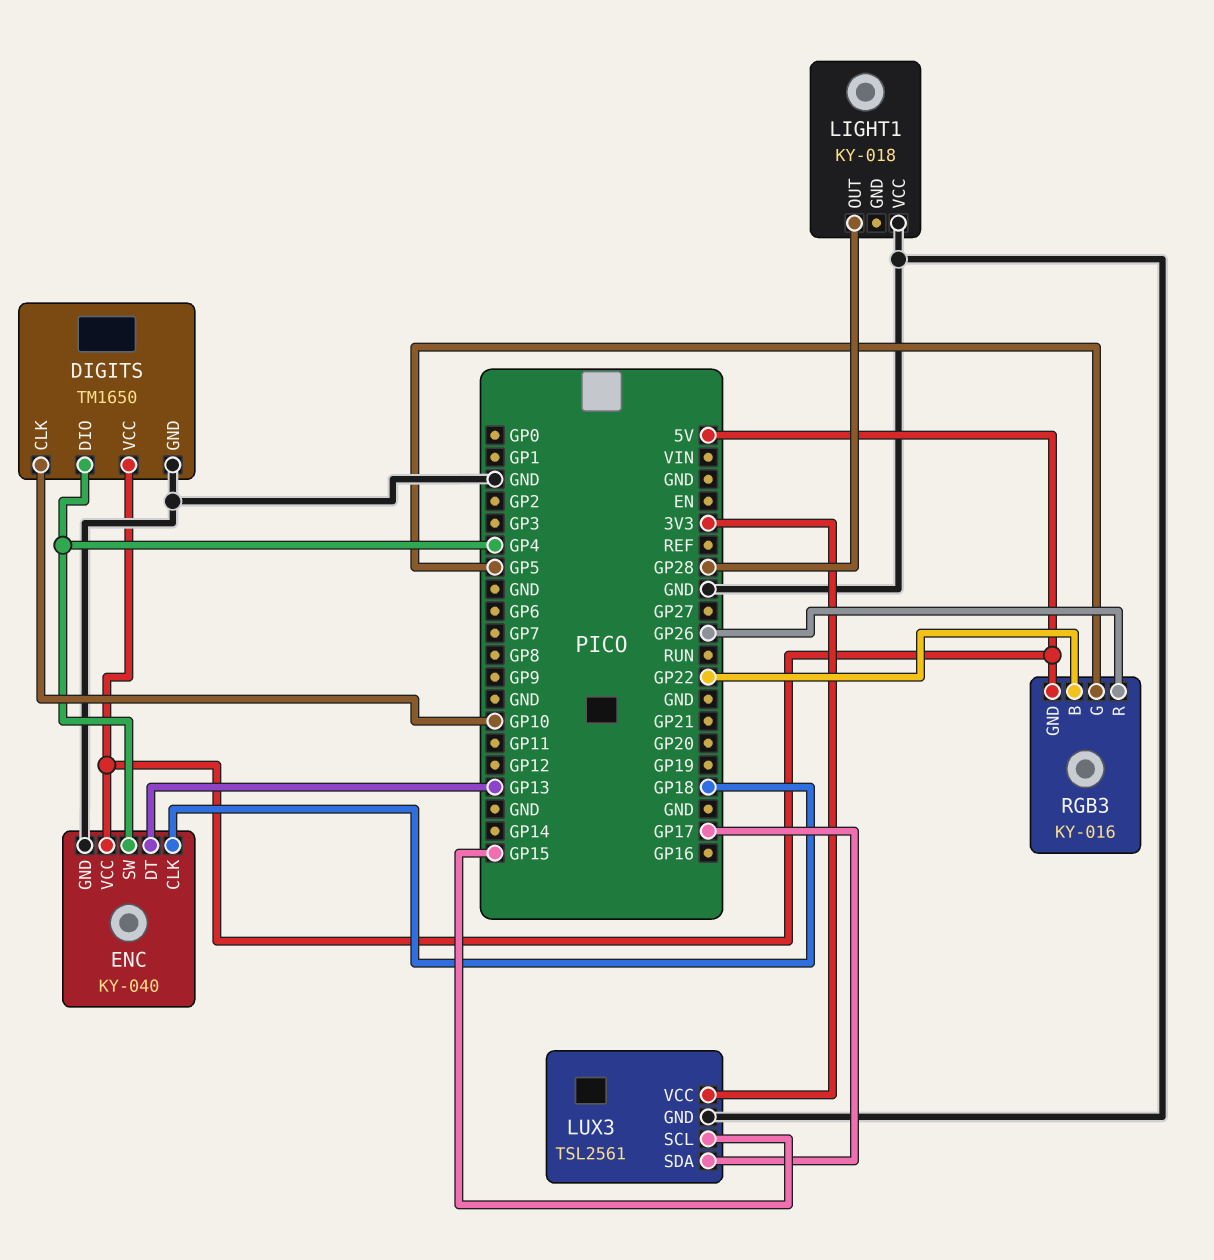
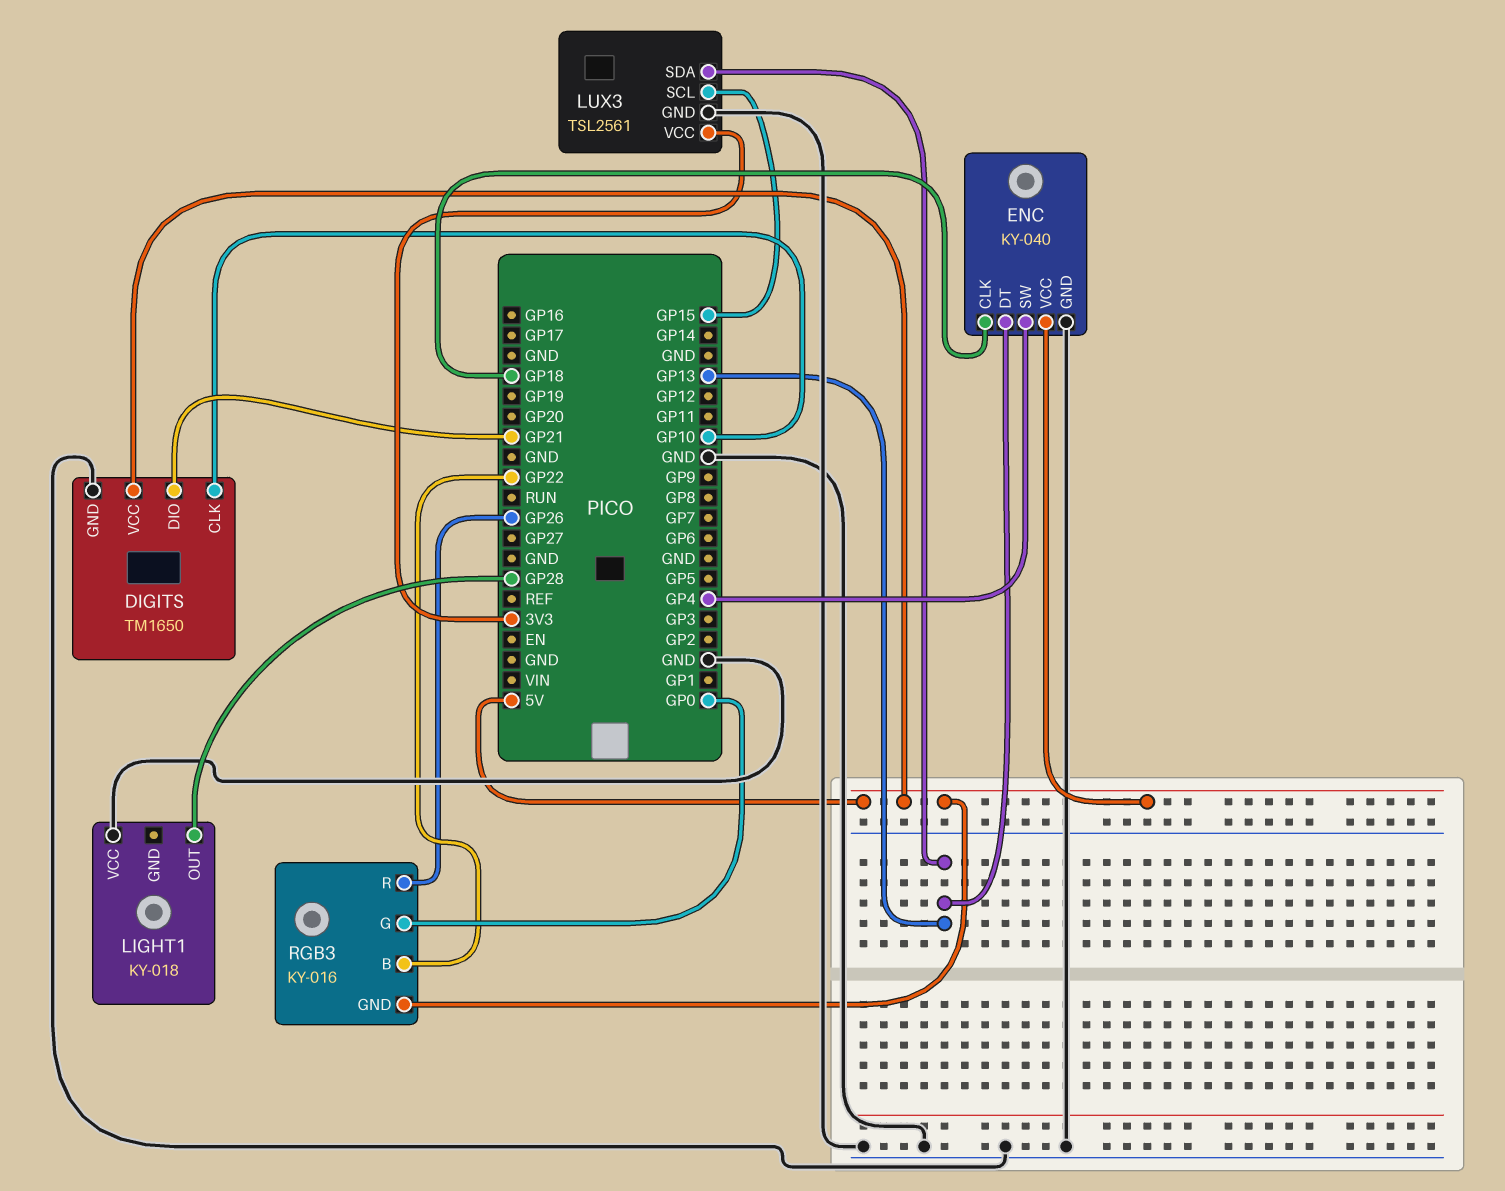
DIGITS pin DIO: GP4 -> GP21
LUX3 pin SDA: GP17 -> GP13
RGB3 pin G: GP5 -> GP0

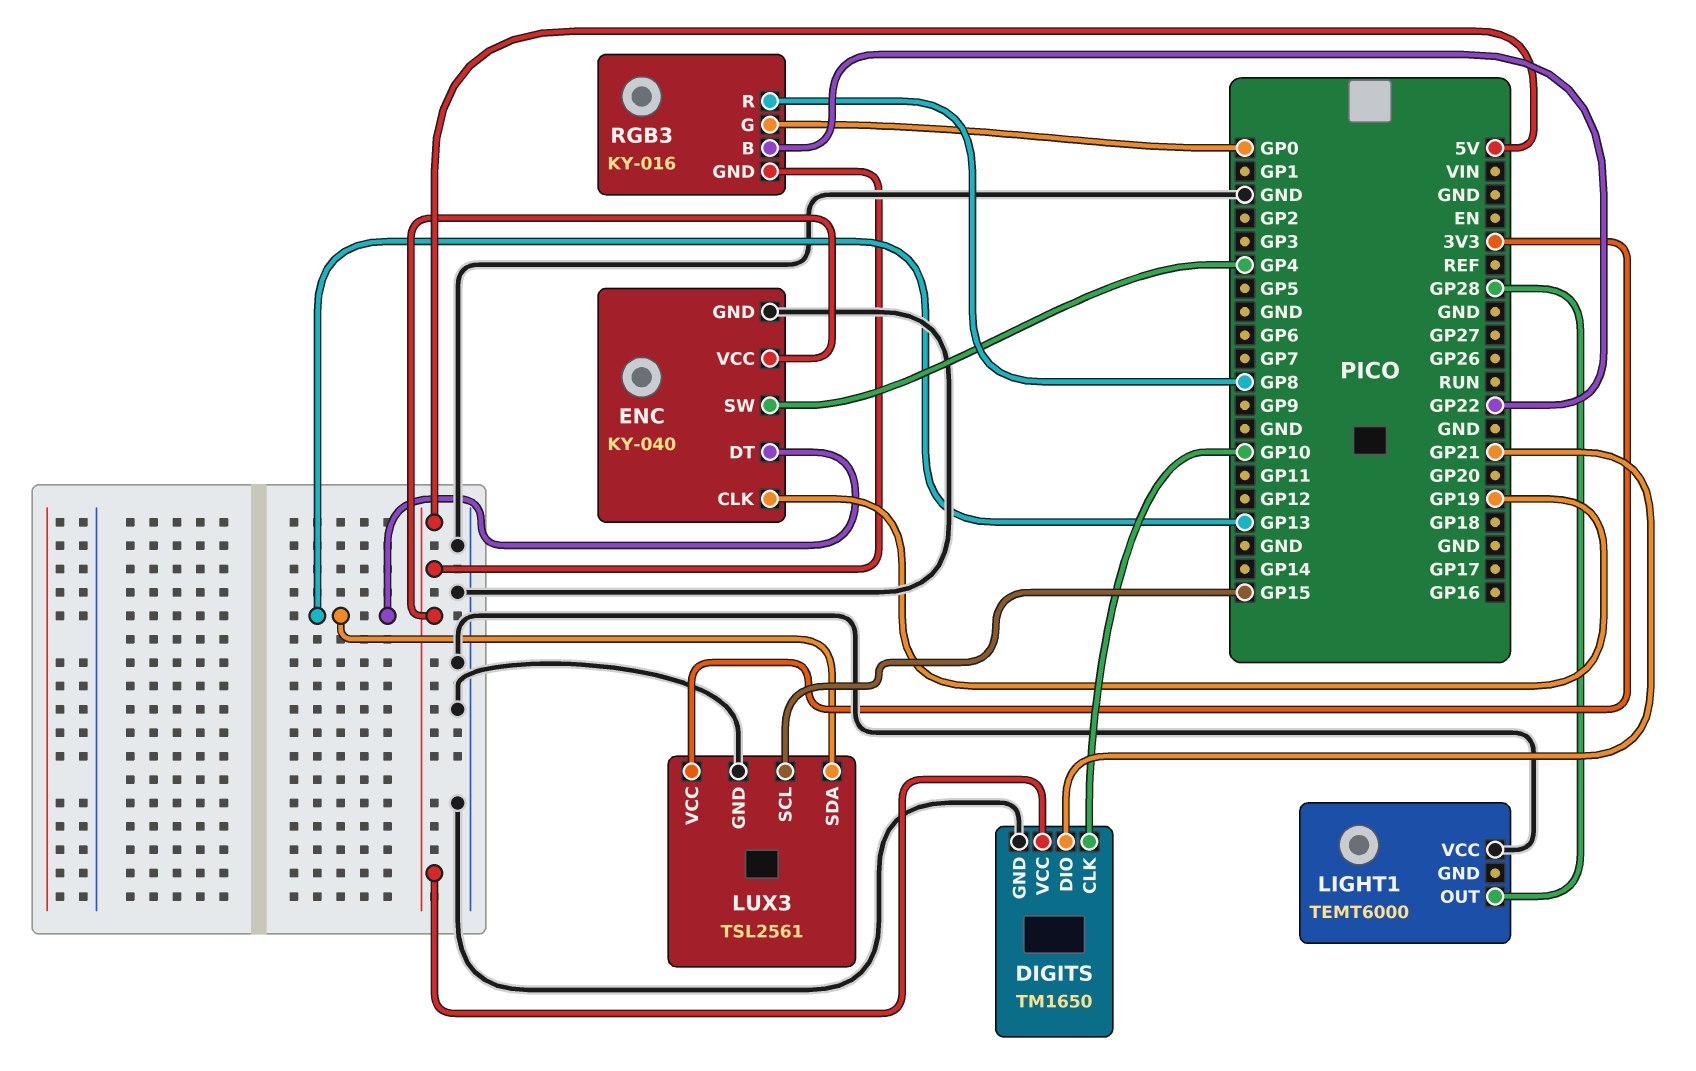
ENC pin CLK: GP18 -> GP19
LIGHT1: KY-018 -> TEMT6000
RGB3 pin R: GP26 -> GP8

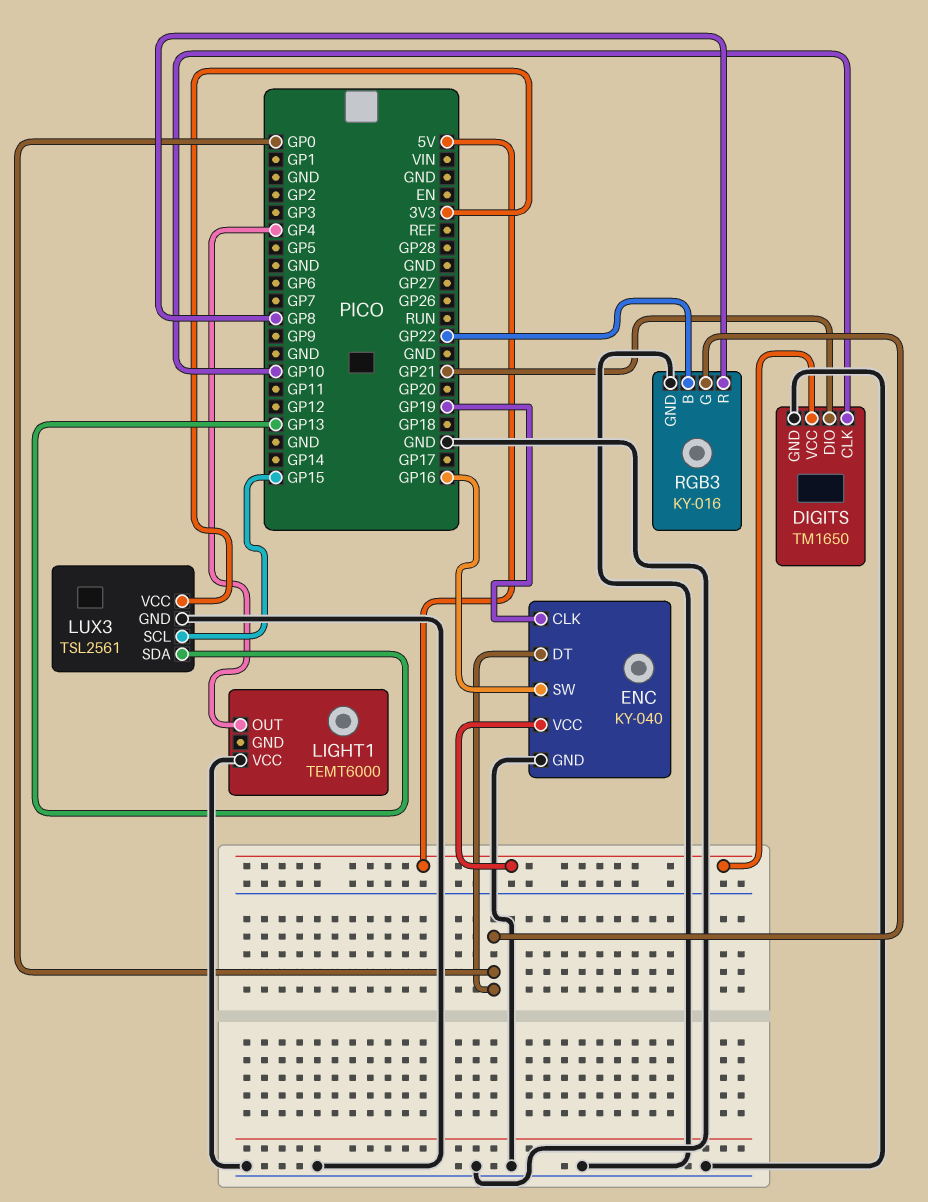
ENC pin DT: GP13 -> GP0
ENC pin SW: GP4 -> GP16
LIGHT1 pin OUT: GP28 -> GP4
RGB3 pin GND: 5V -> GND

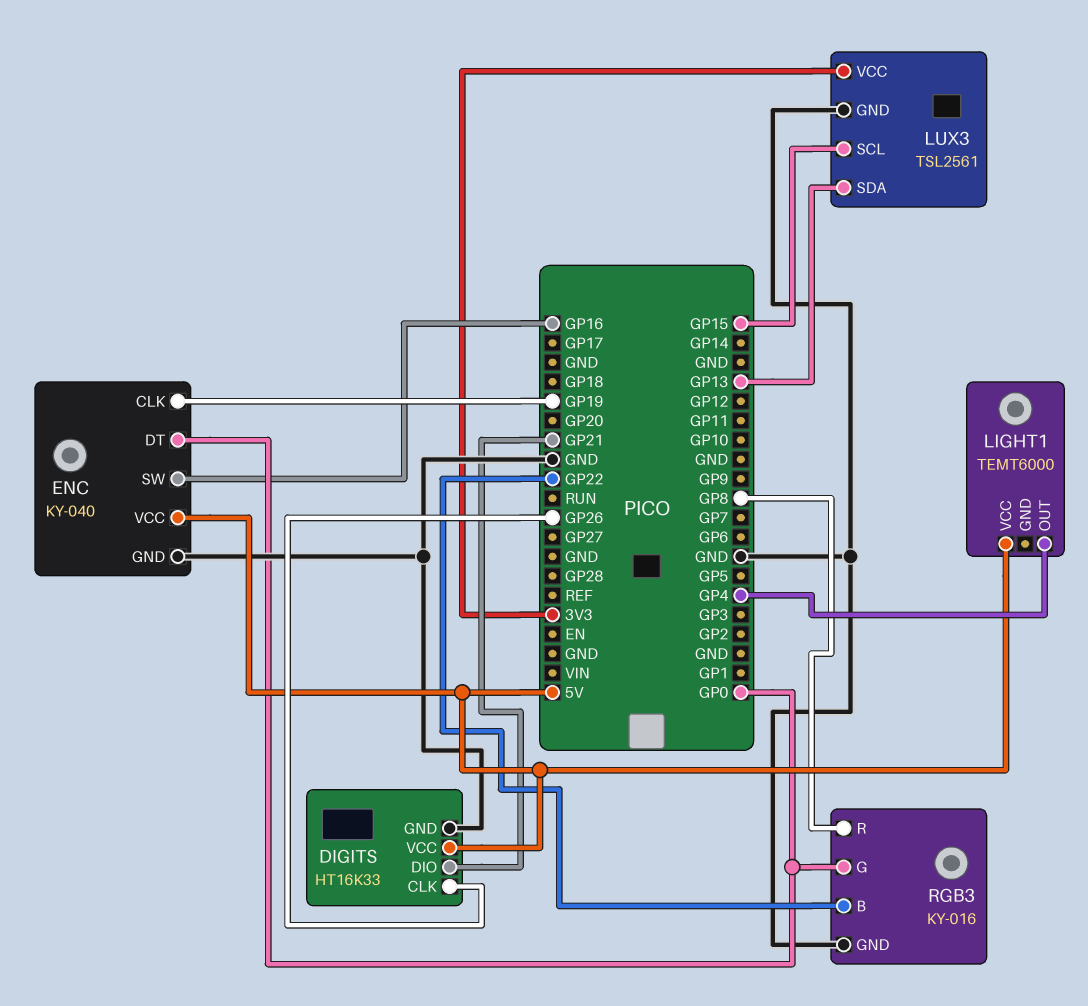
DIGITS: TM1650 -> HT16K33
DIGITS pin CLK: GP10 -> GP26
LIGHT1 pin VCC: GND -> 5V

